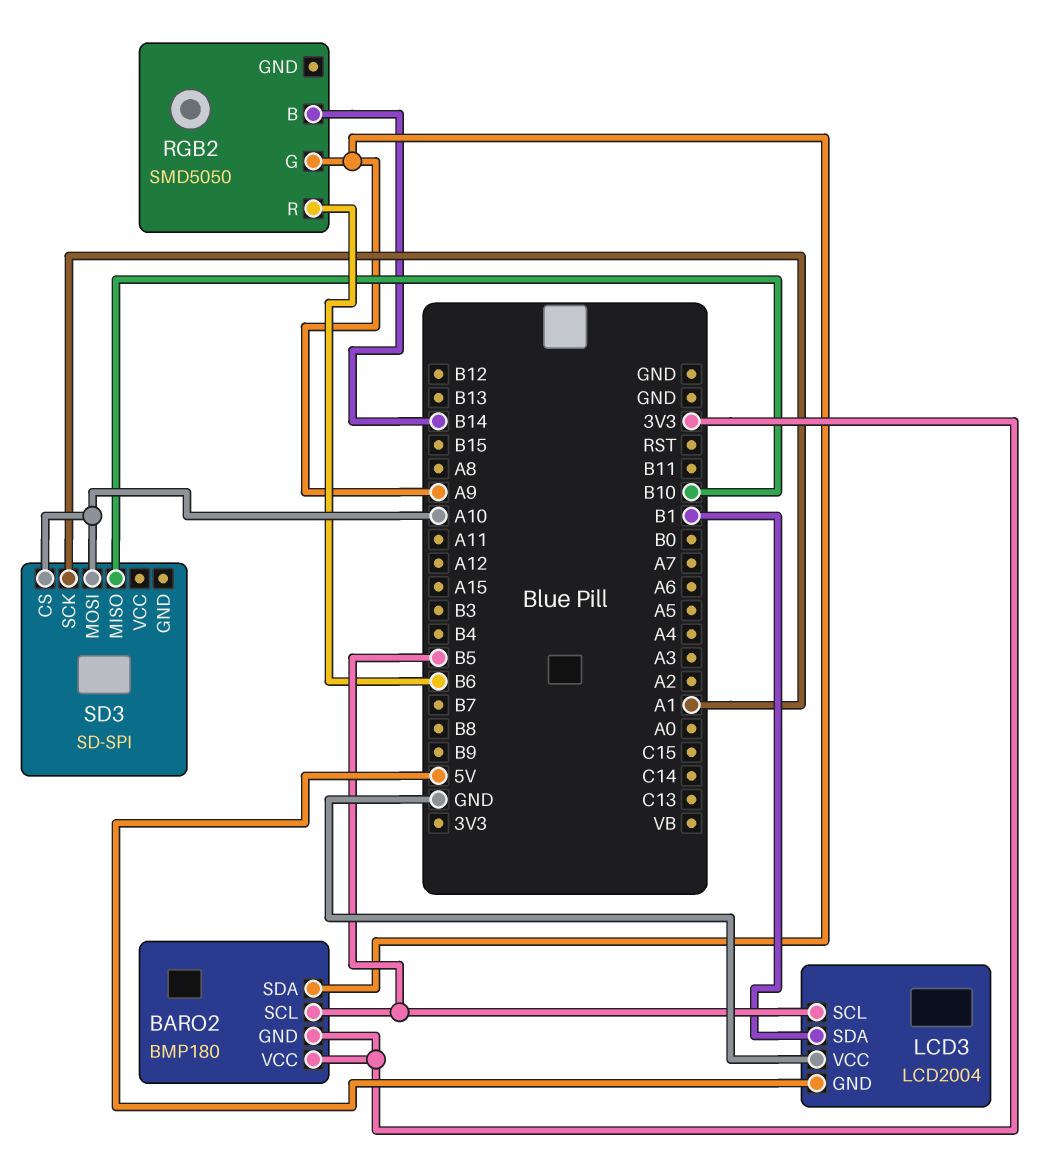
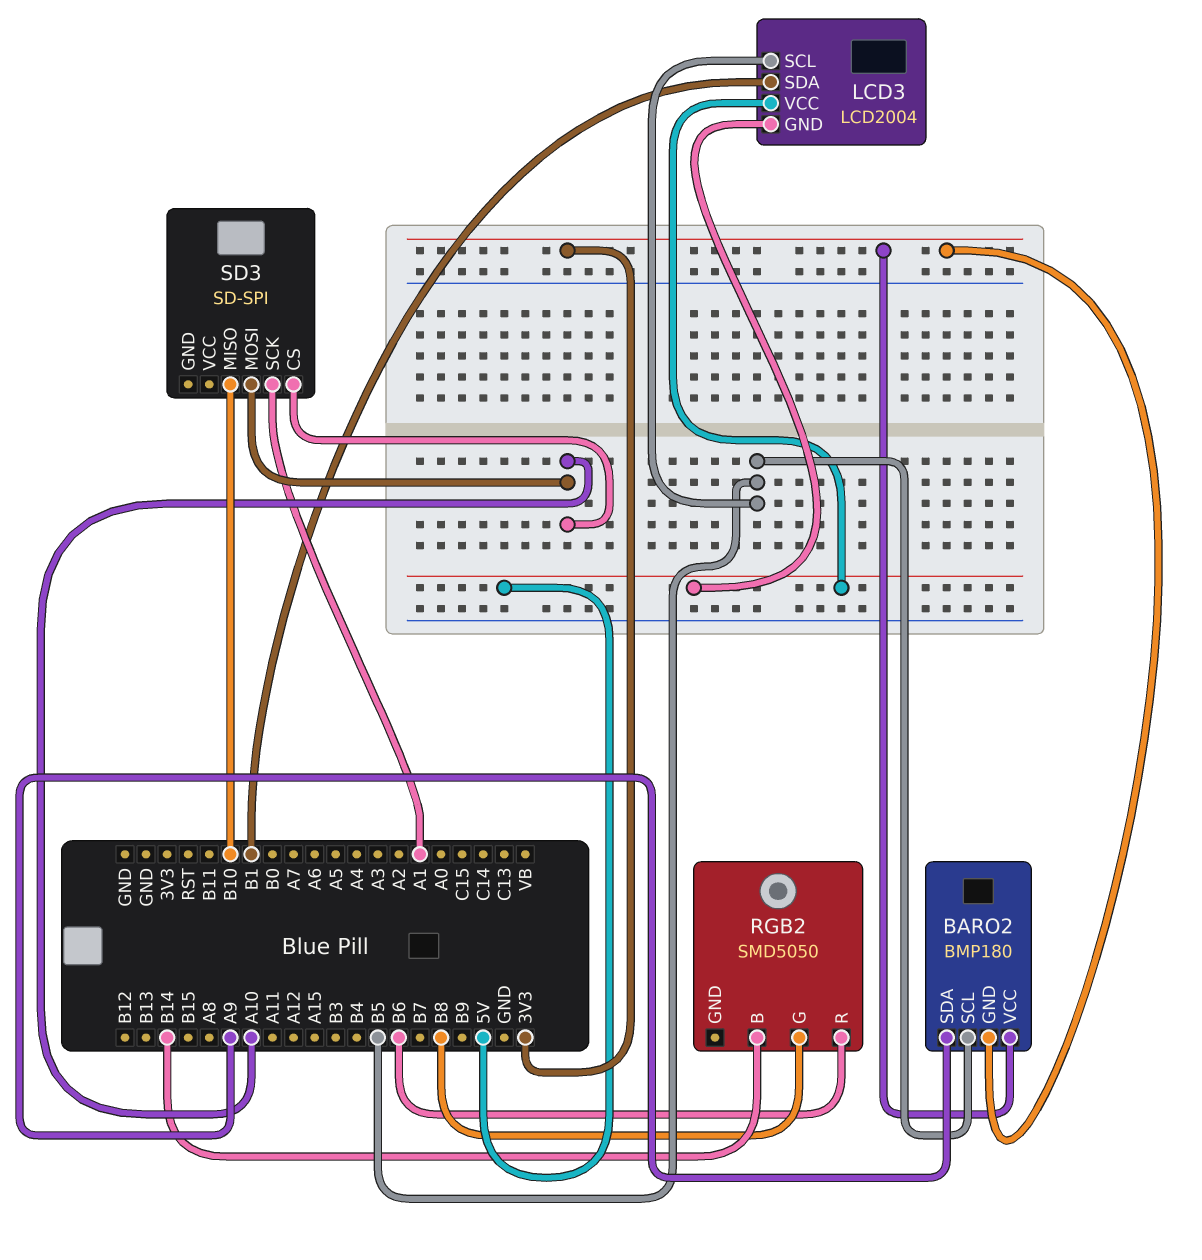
LCD3 pin VCC: GND -> 5V
RGB2 pin G: A9 -> B8

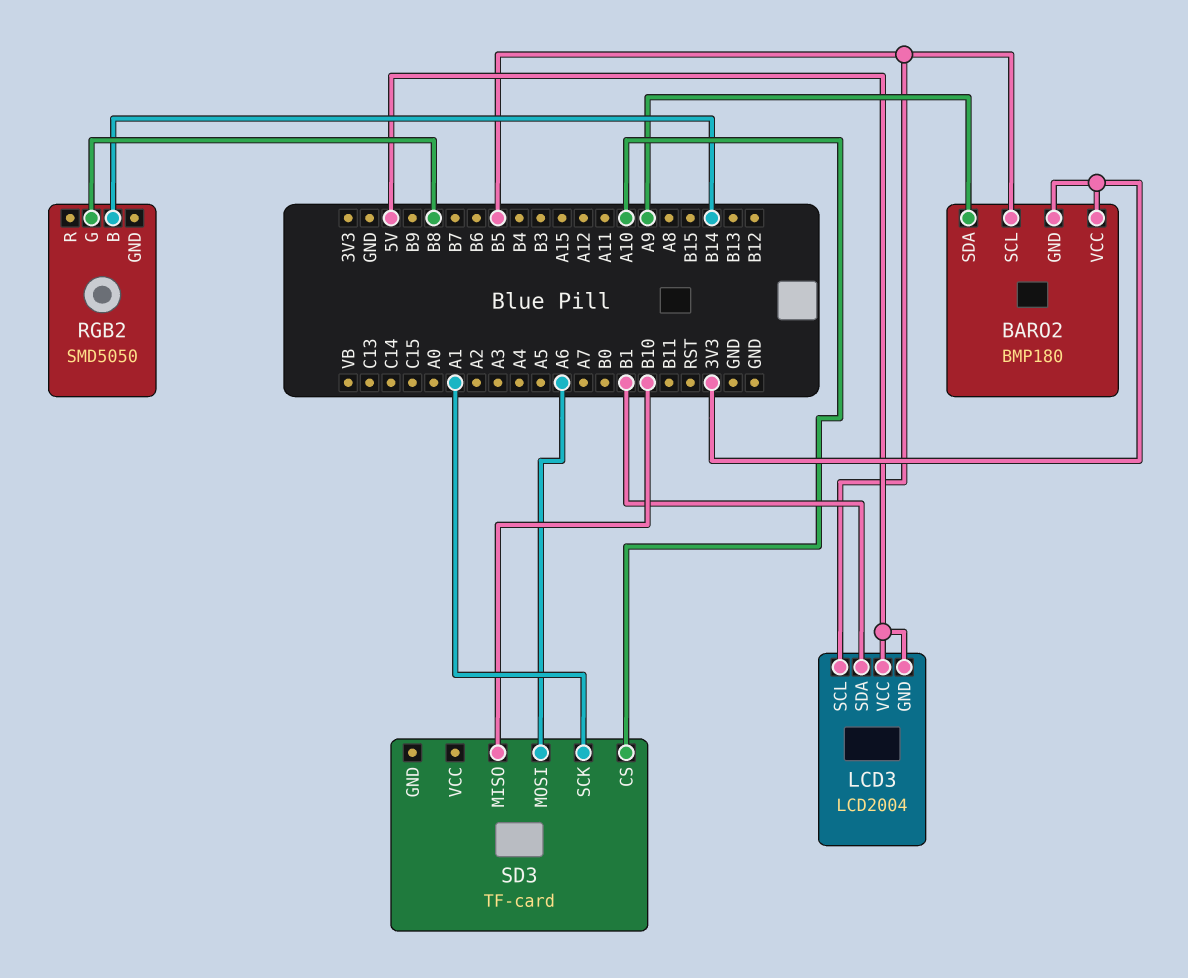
RGB2 pin R: B6 -> none
SD3: SD-SPI -> TF-card
SD3 pin MOSI: A10 -> A6

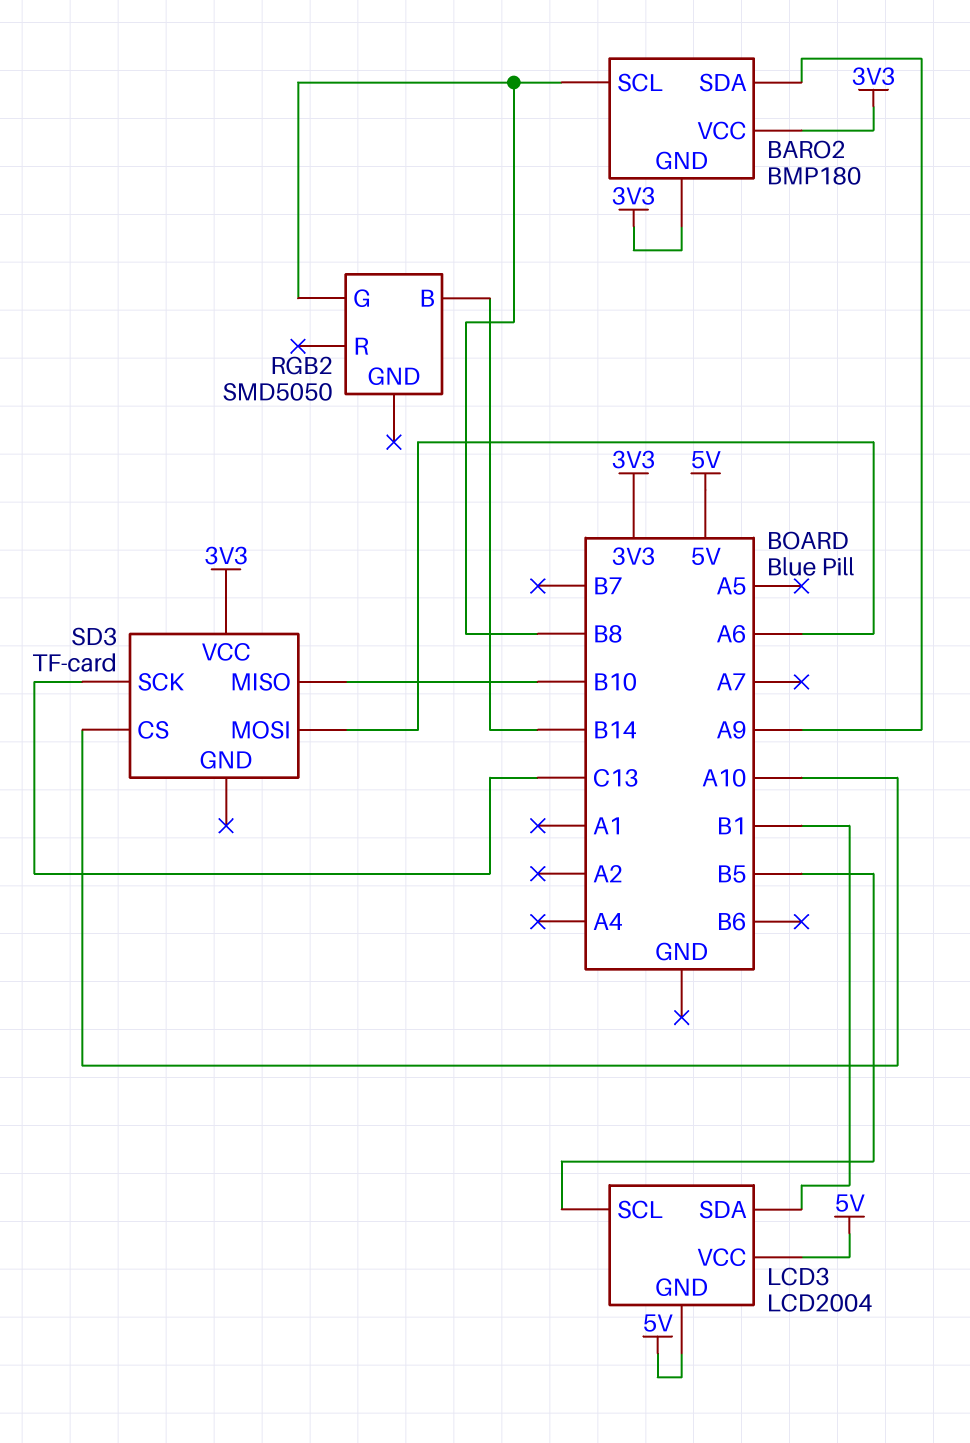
BARO2 pin SCL: B5 -> B8
SD3 pin SCK: A1 -> C13
SD3 pin VCC: none -> 3V3

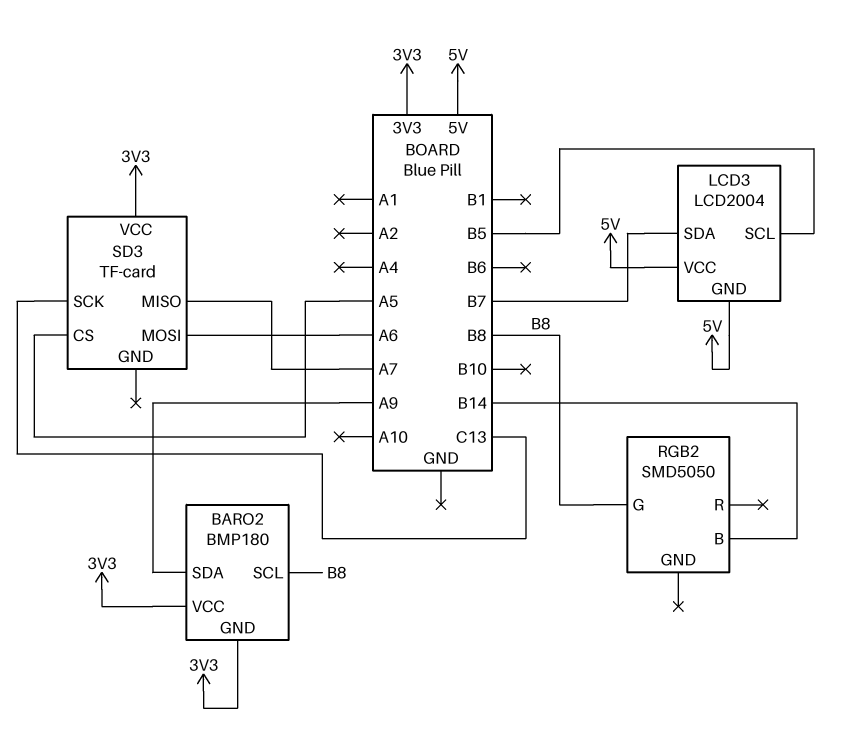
LCD3 pin SDA: B1 -> B7
SD3 pin CS: A10 -> A5
SD3 pin MISO: B10 -> A7

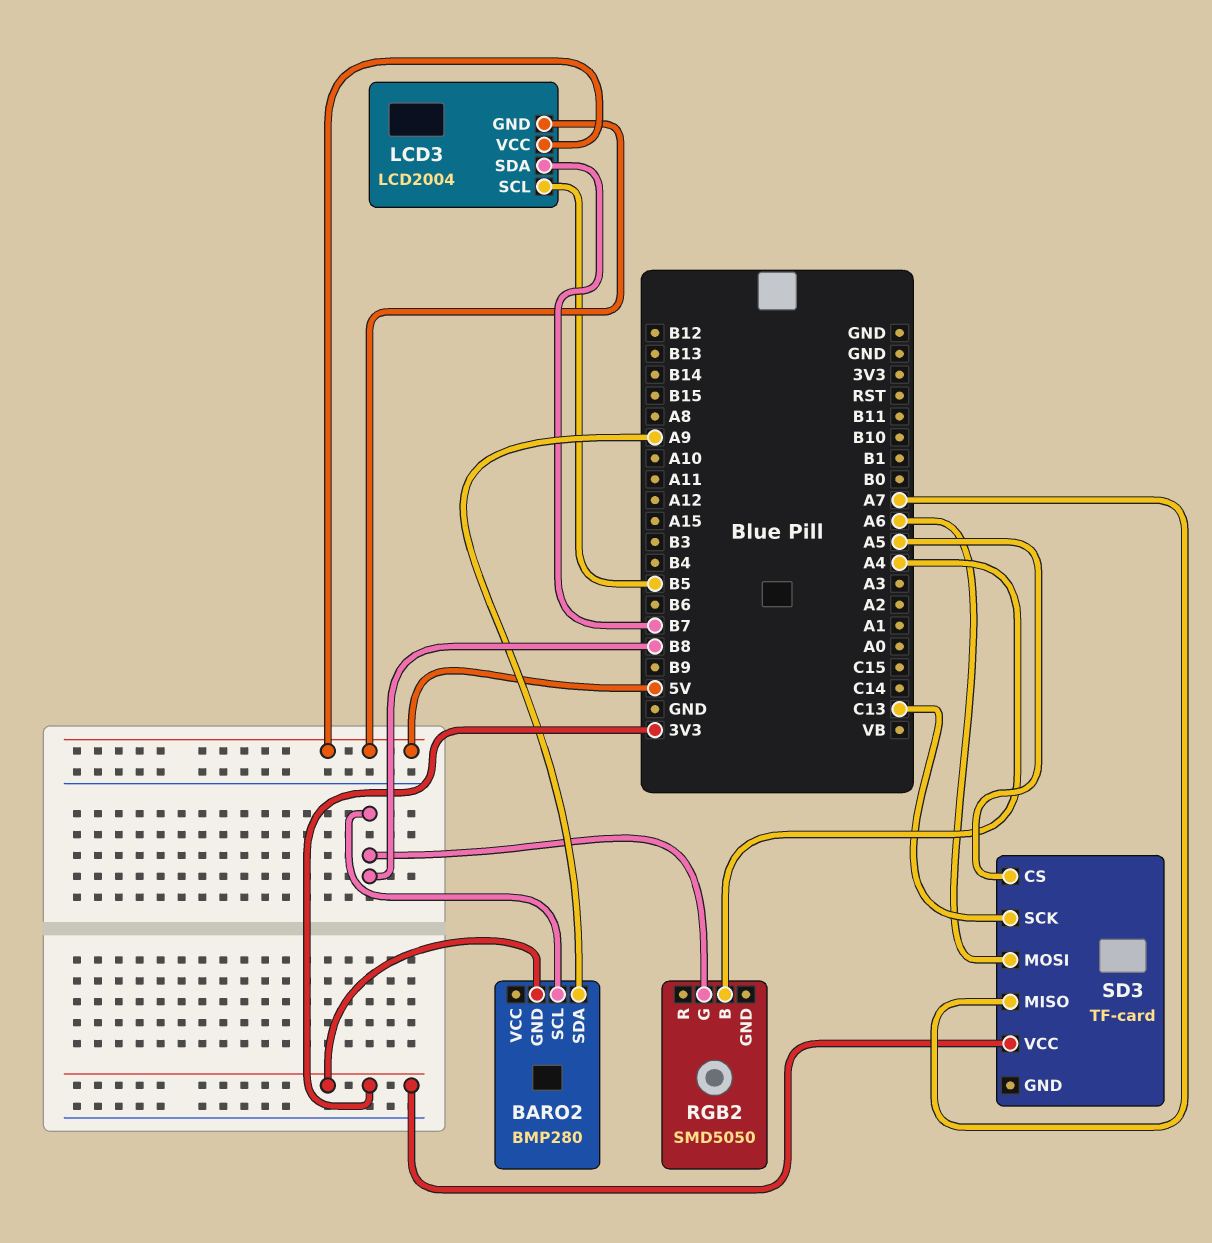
BARO2: BMP180 -> BMP280
BARO2 pin VCC: 3V3 -> none
RGB2 pin B: B14 -> A4

